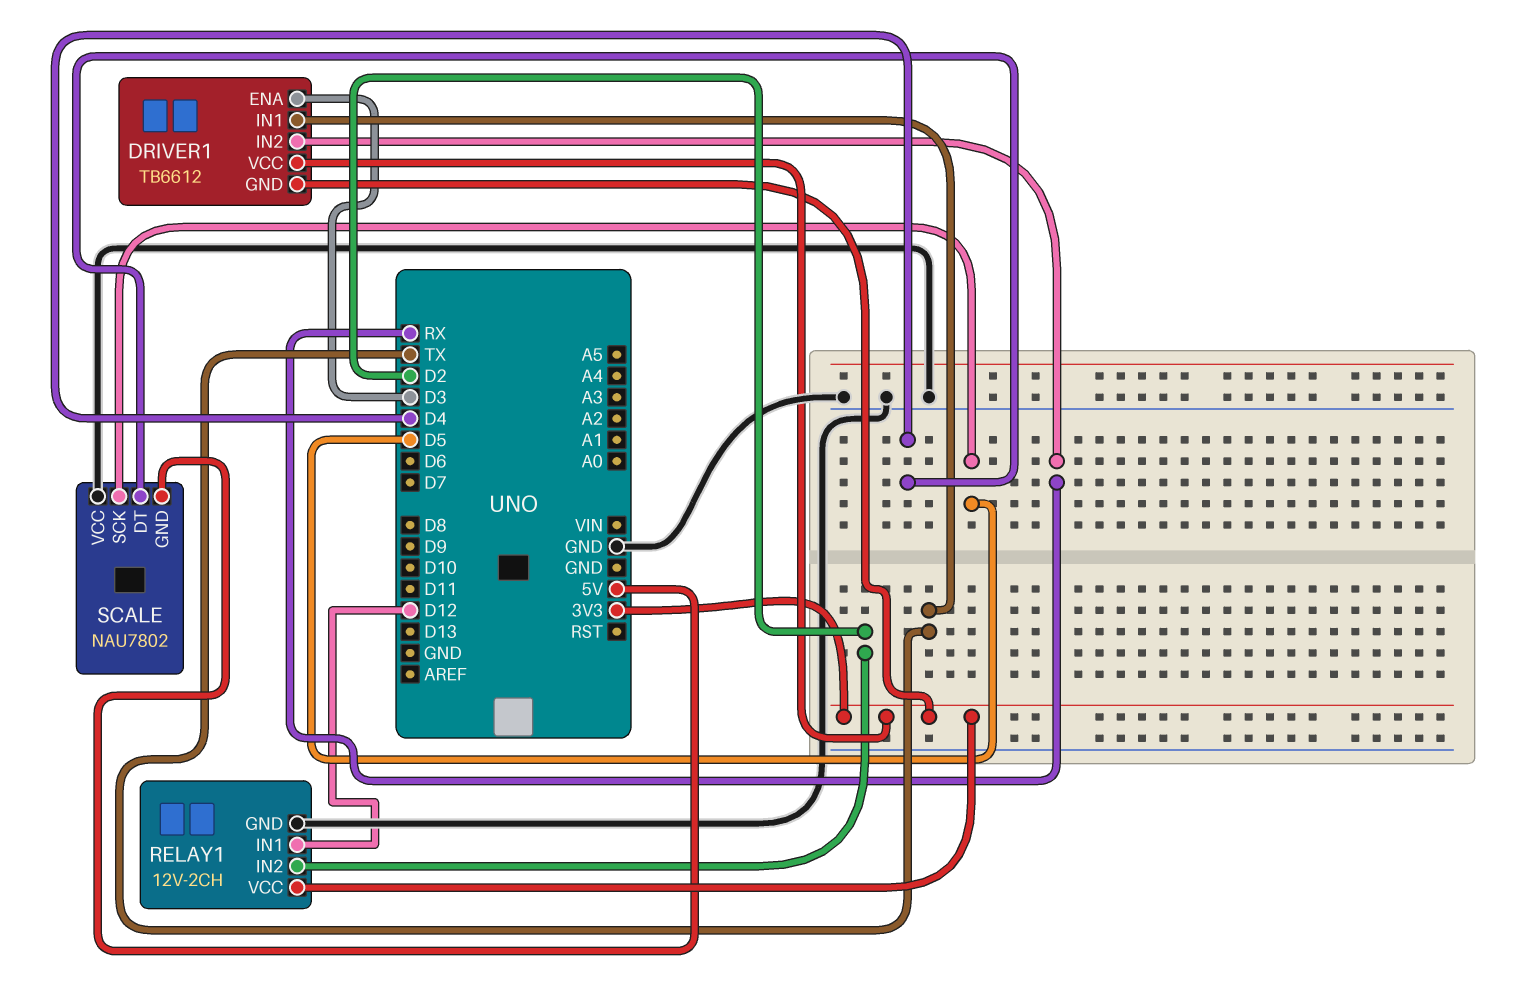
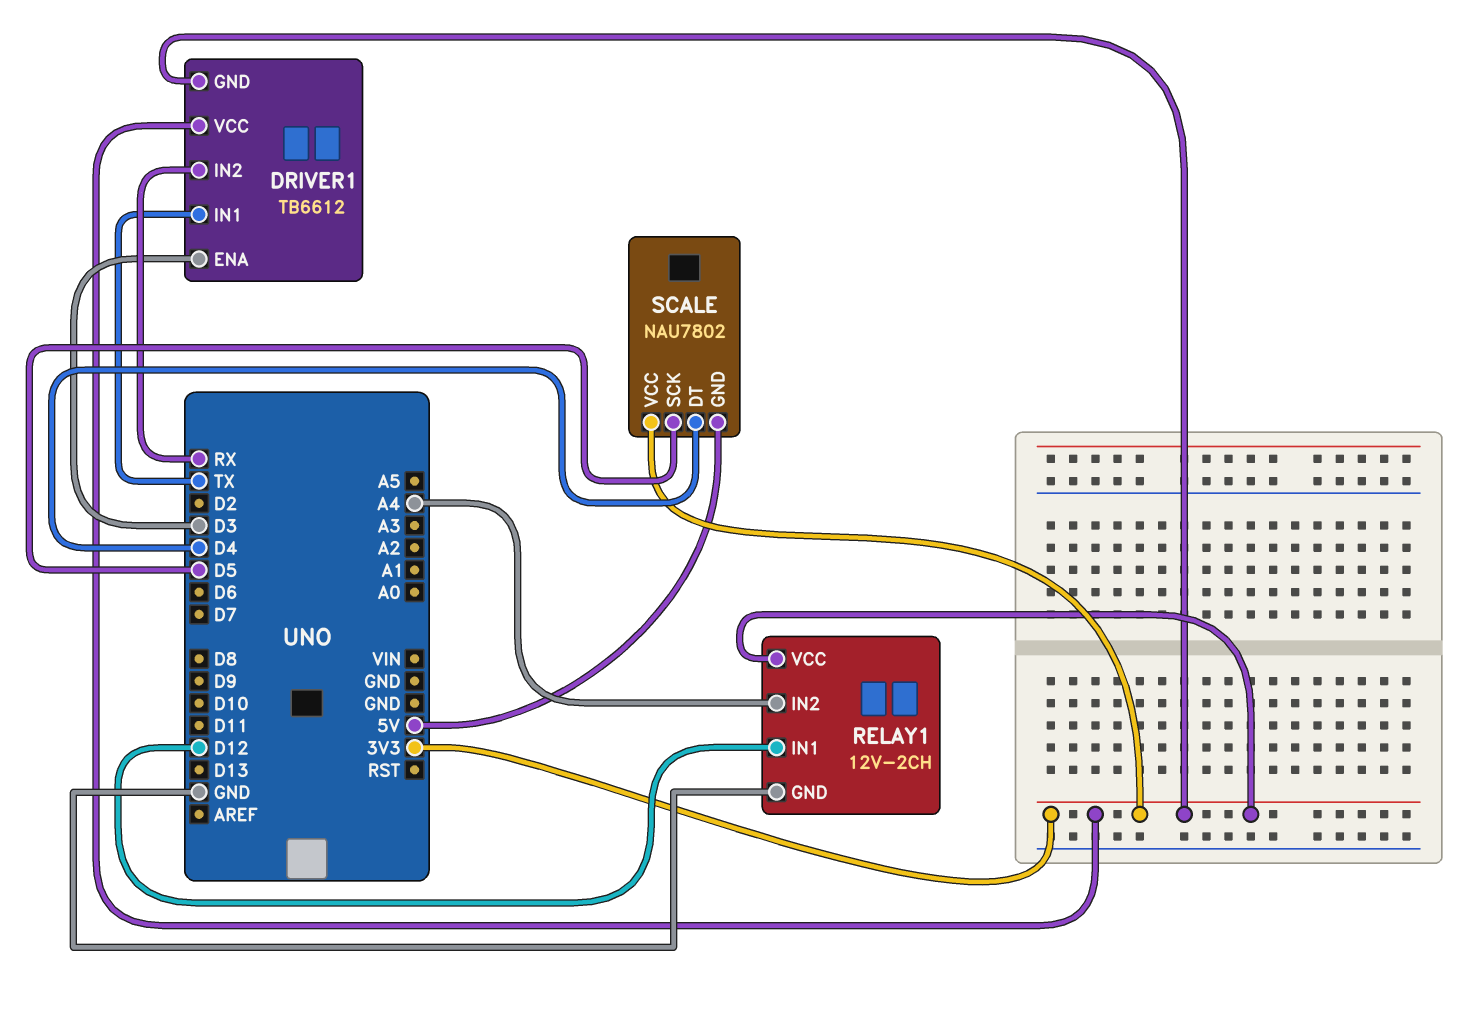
RELAY1 pin IN2: D2 -> A4
SCALE pin VCC: GND -> 3V3

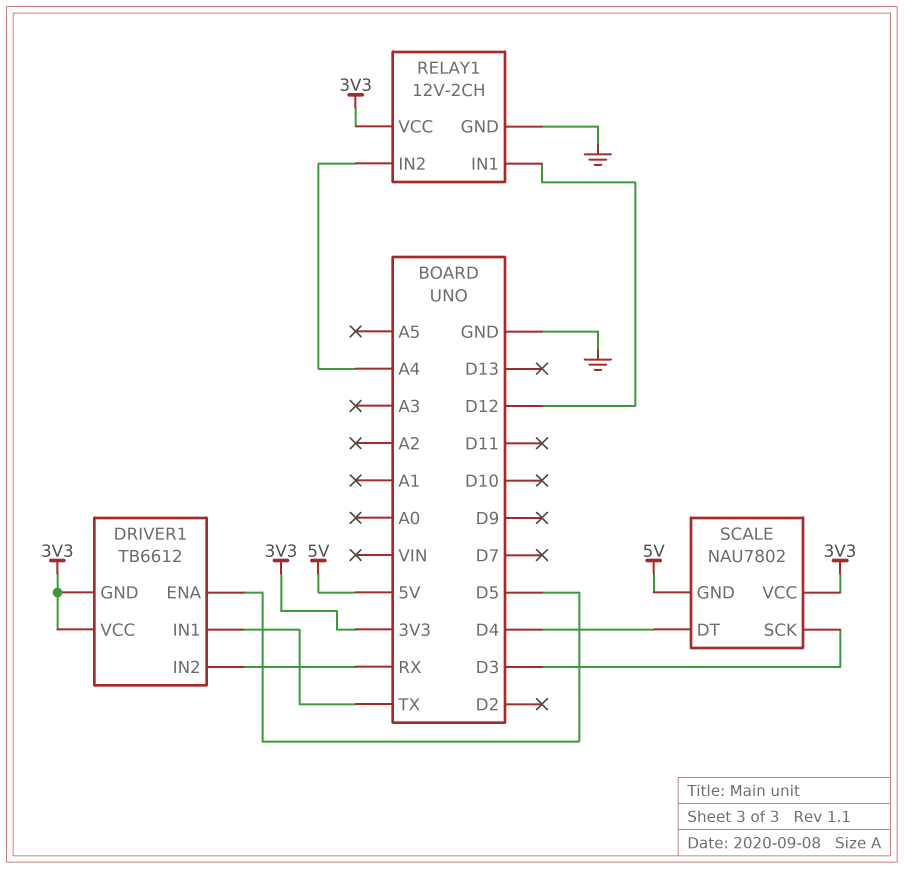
DRIVER1 pin ENA: D3 -> D5
SCALE pin SCK: D5 -> D3

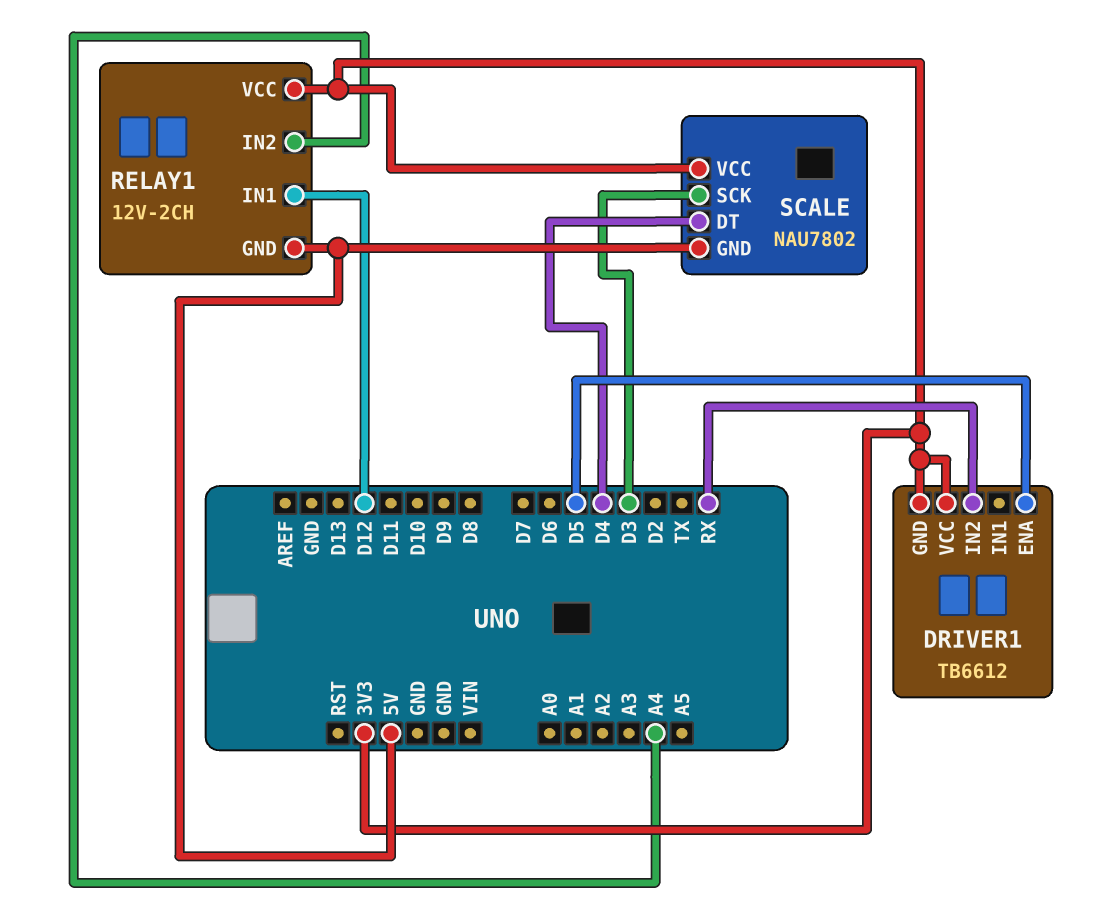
DRIVER1 pin IN1: TX -> none
RELAY1 pin GND: GND -> 5V

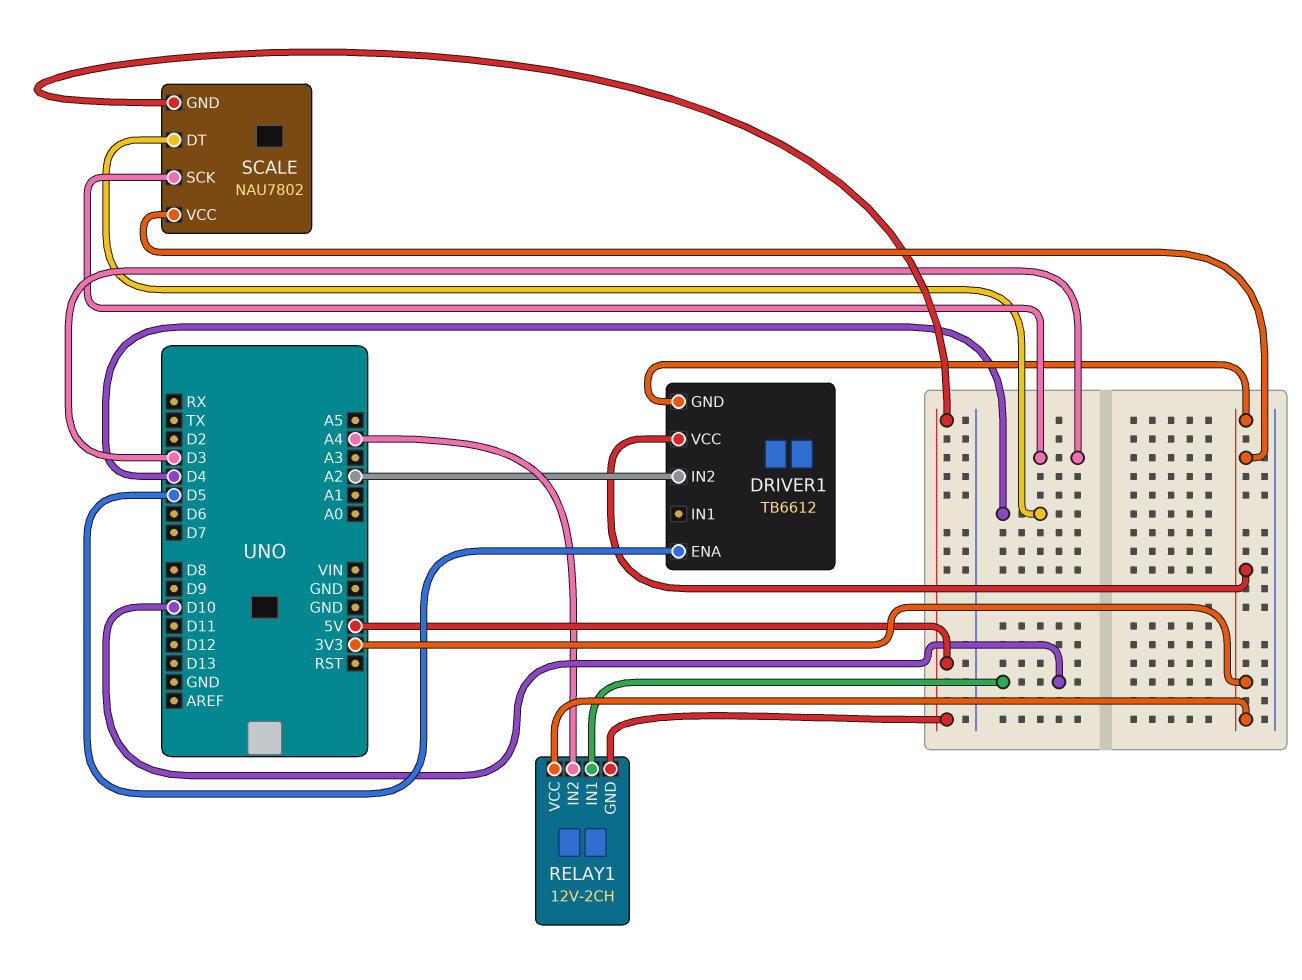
DRIVER1 pin IN2: RX -> A2
RELAY1 pin IN1: D12 -> D10

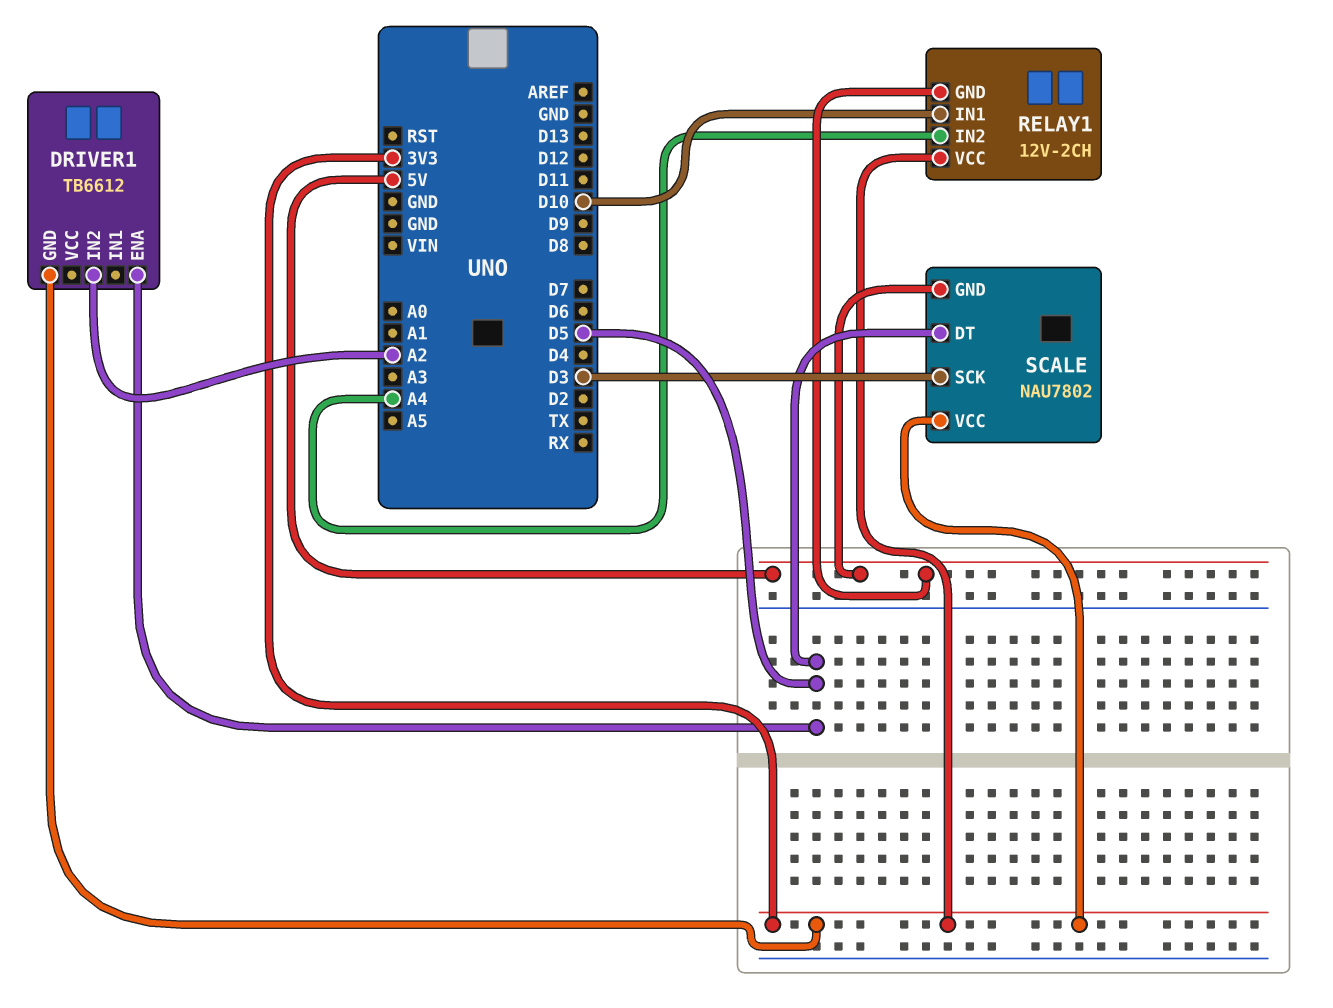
DRIVER1 pin VCC: 3V3 -> none
SCALE pin DT: D4 -> D5

